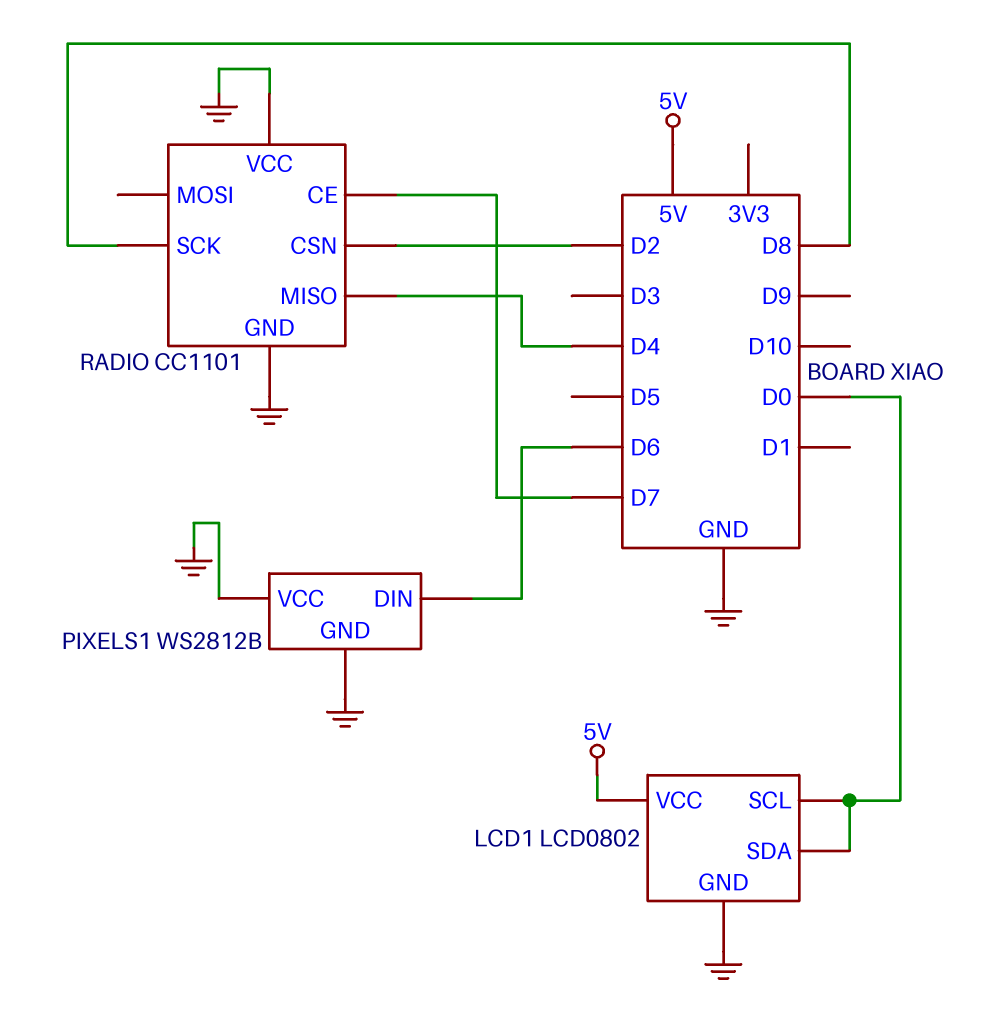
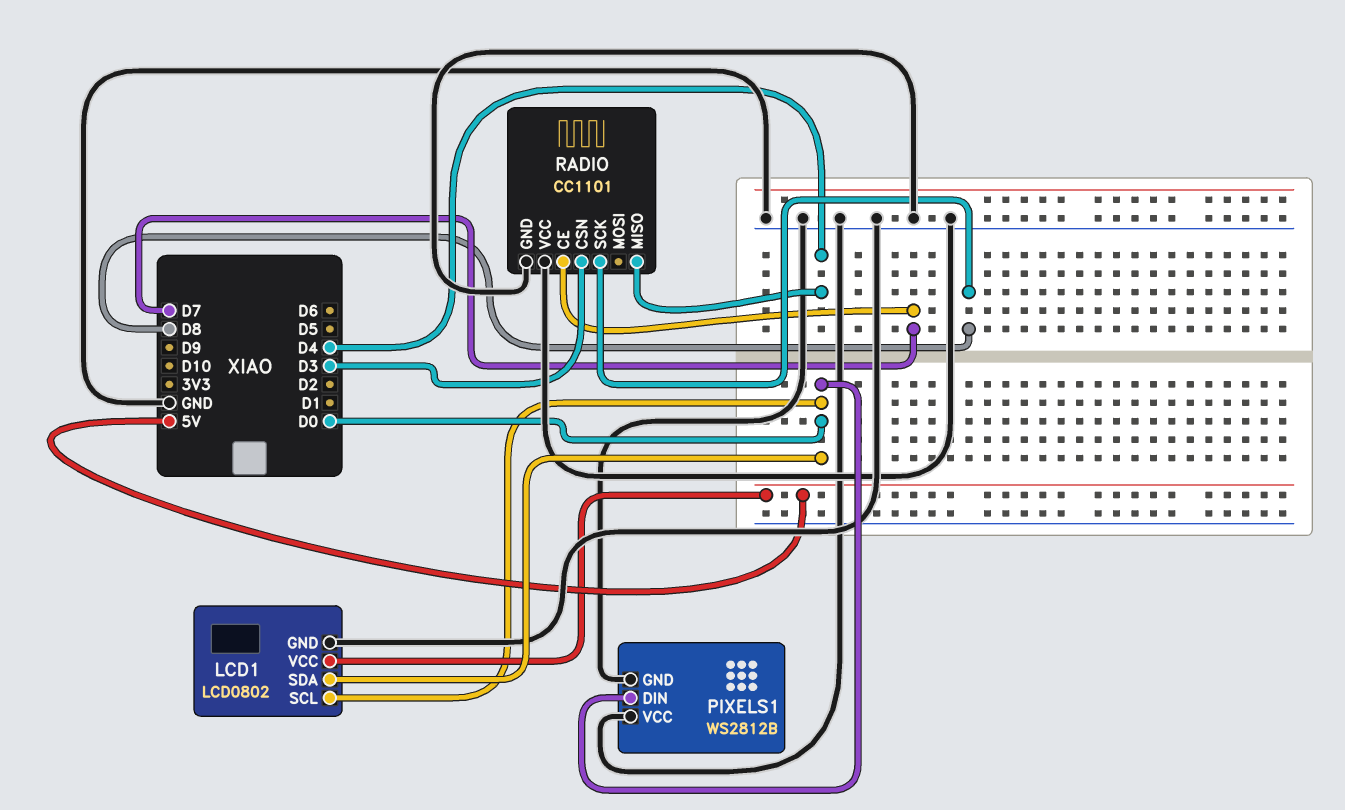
PIXELS1 pin DIN: D6 -> D0
RADIO pin CSN: D2 -> D3

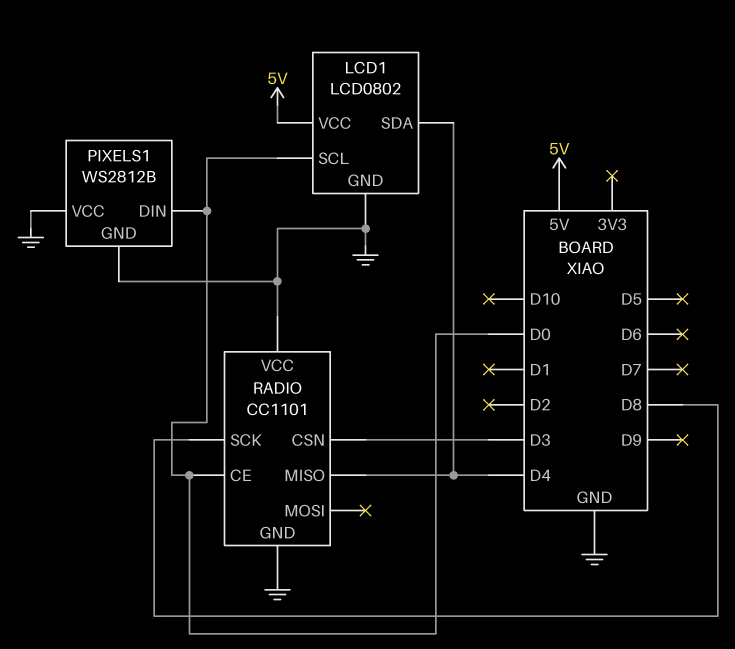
LCD1 pin SDA: D0 -> D4
RADIO pin CE: D7 -> D0

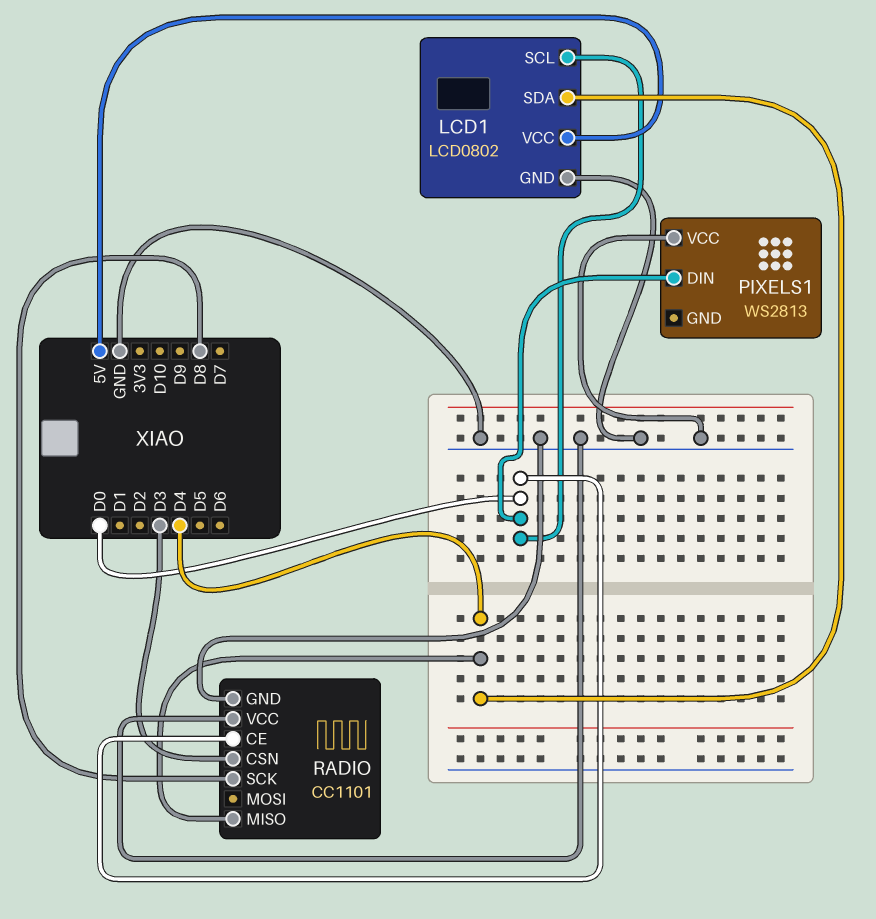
PIXELS1: WS2812B -> WS2813
PIXELS1 pin GND: GND -> none

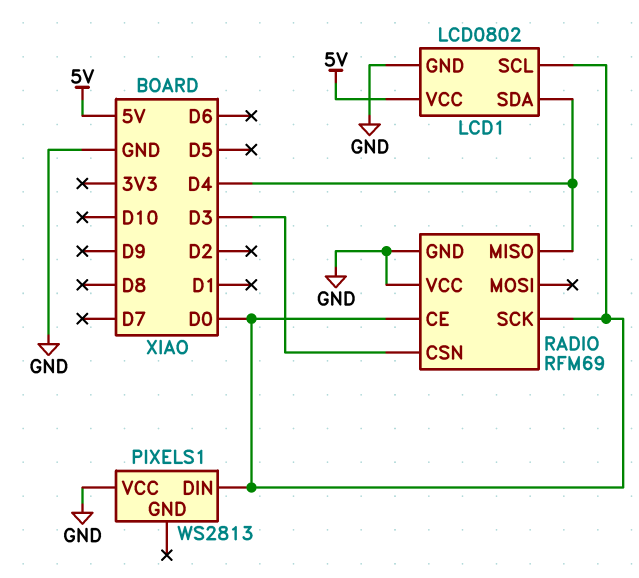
RADIO: CC1101 -> RFM69
RADIO pin SCK: D8 -> D0

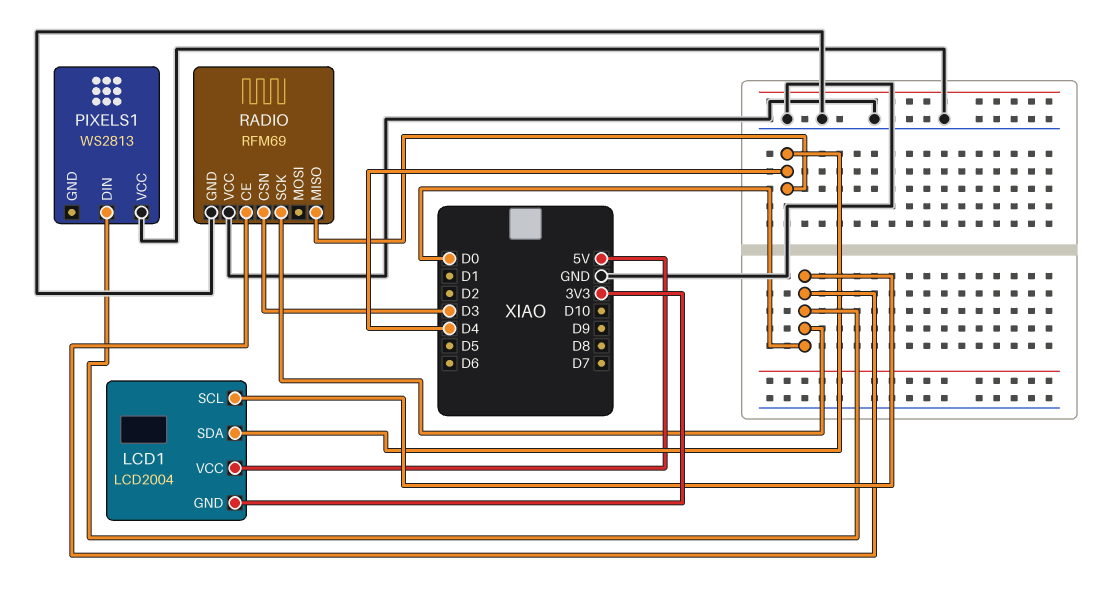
LCD1: LCD0802 -> LCD2004
LCD1 pin GND: GND -> 3V3

